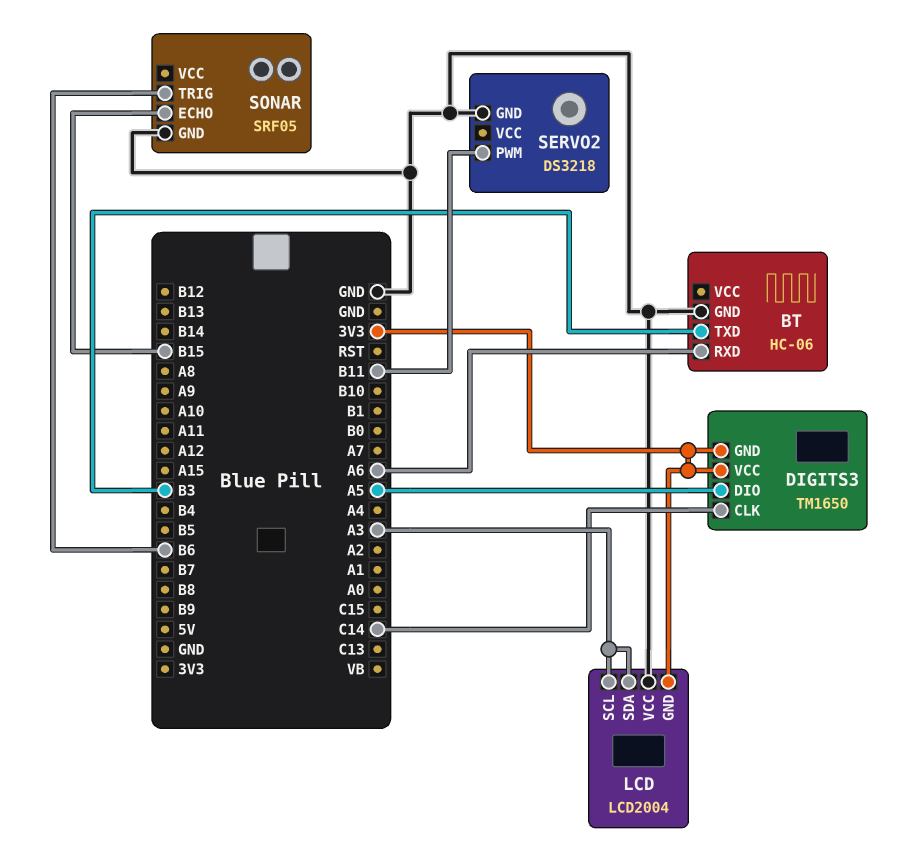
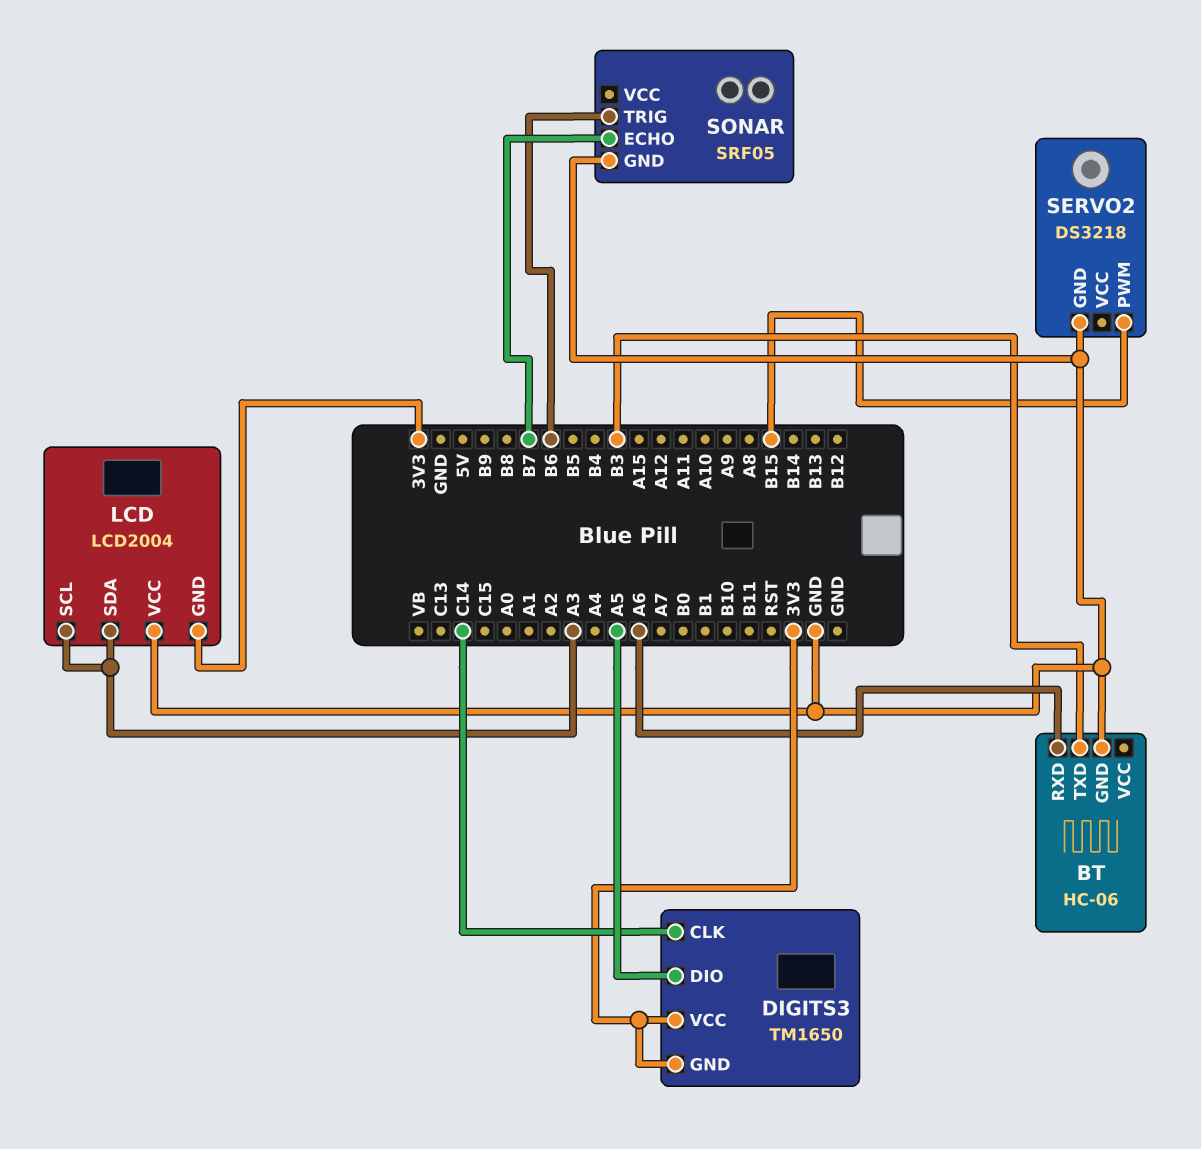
SERVO2 pin PWM: B11 -> B15
SONAR pin ECHO: B15 -> B7

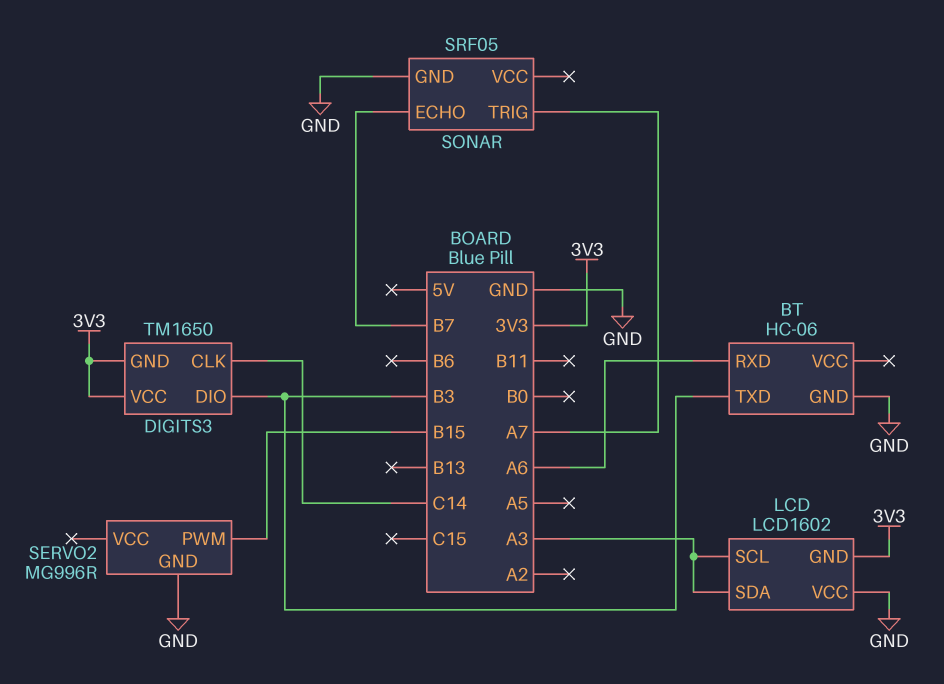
DIGITS3 pin DIO: A5 -> B3
LCD: LCD2004 -> LCD1602
SERVO2: DS3218 -> MG996R
SONAR pin TRIG: B6 -> A7

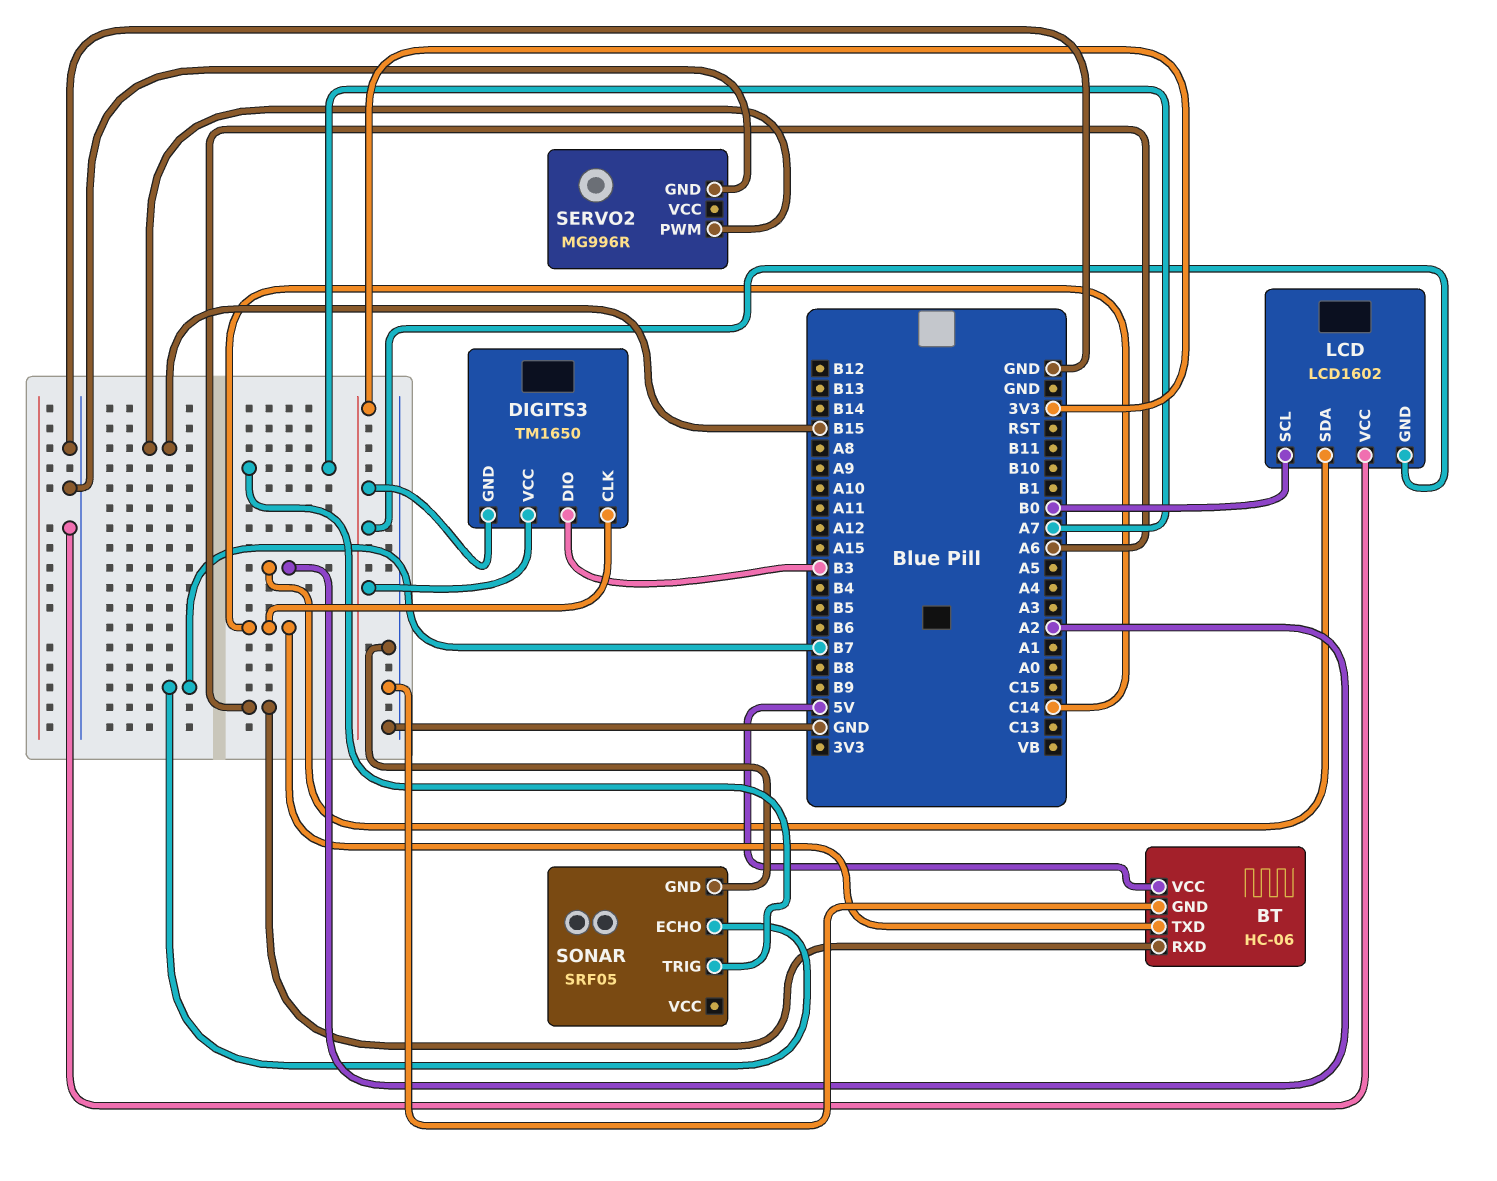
BT pin TXD: B3 -> C14
BT pin VCC: none -> 5V
LCD pin SCL: A3 -> B0
LCD pin SDA: A3 -> A2

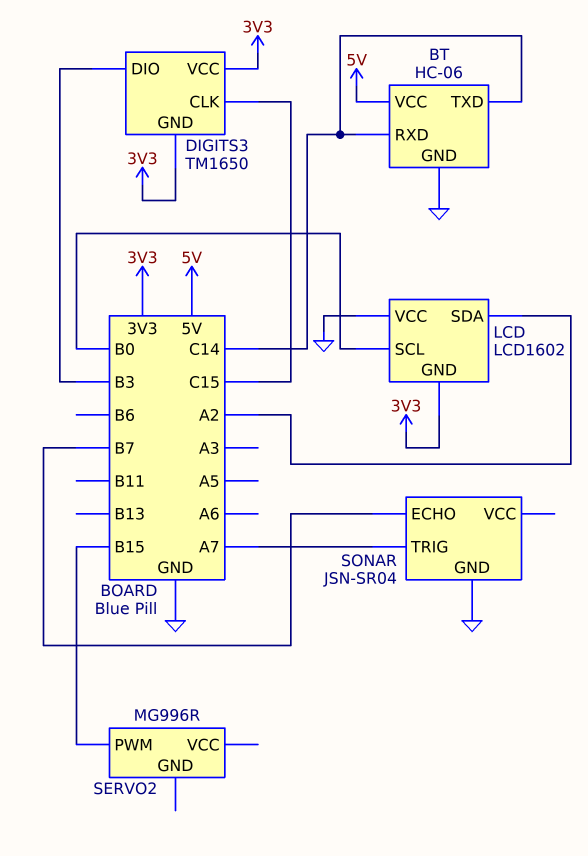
BT pin RXD: A6 -> C14
DIGITS3 pin CLK: C14 -> C15
SERVO2 pin GND: GND -> none
SONAR: SRF05 -> JSN-SR04

